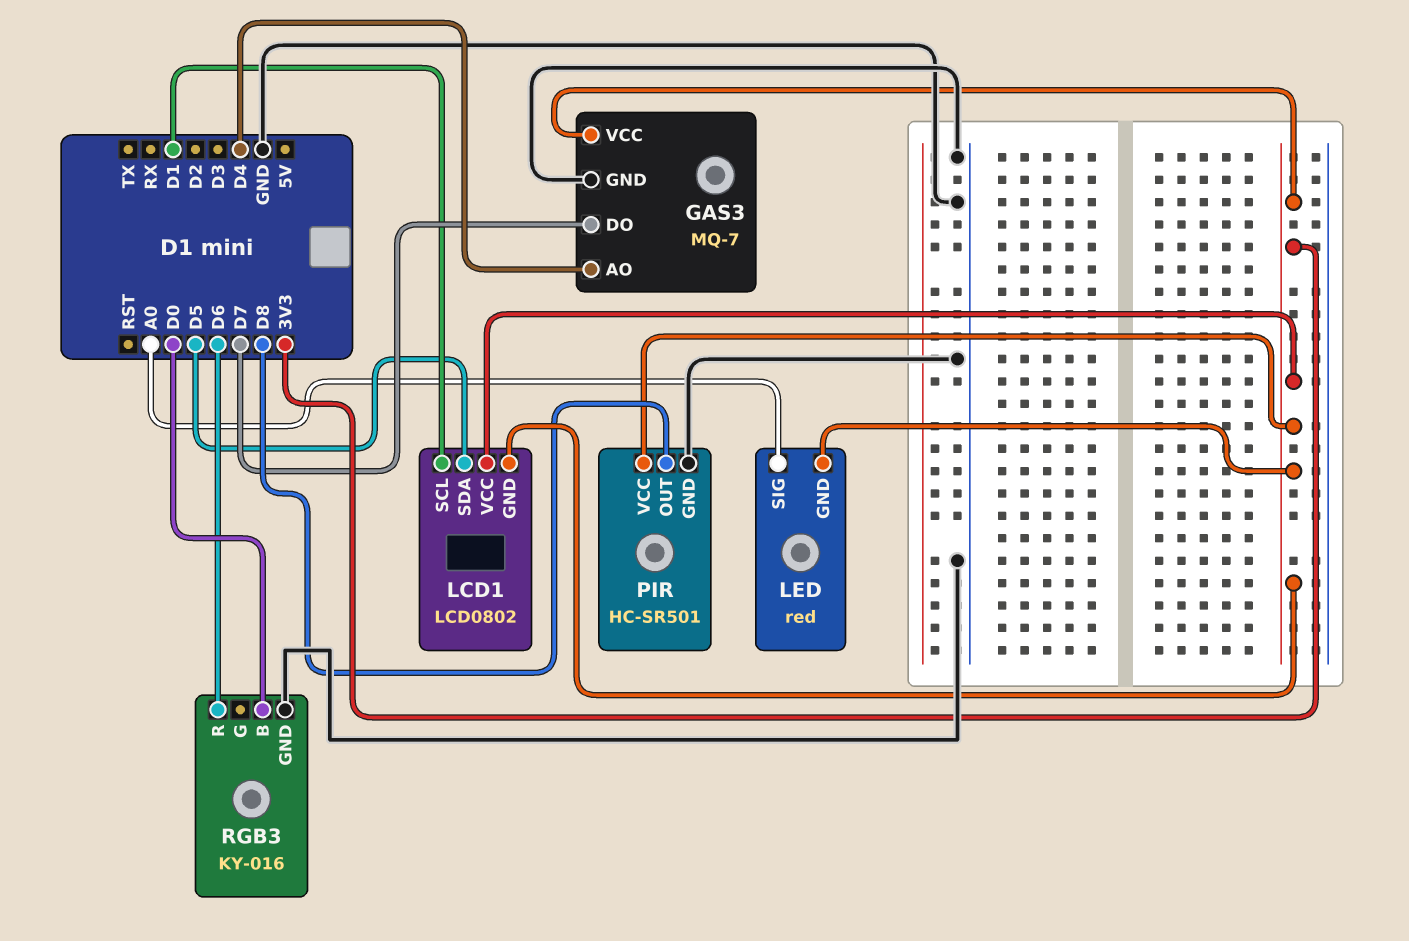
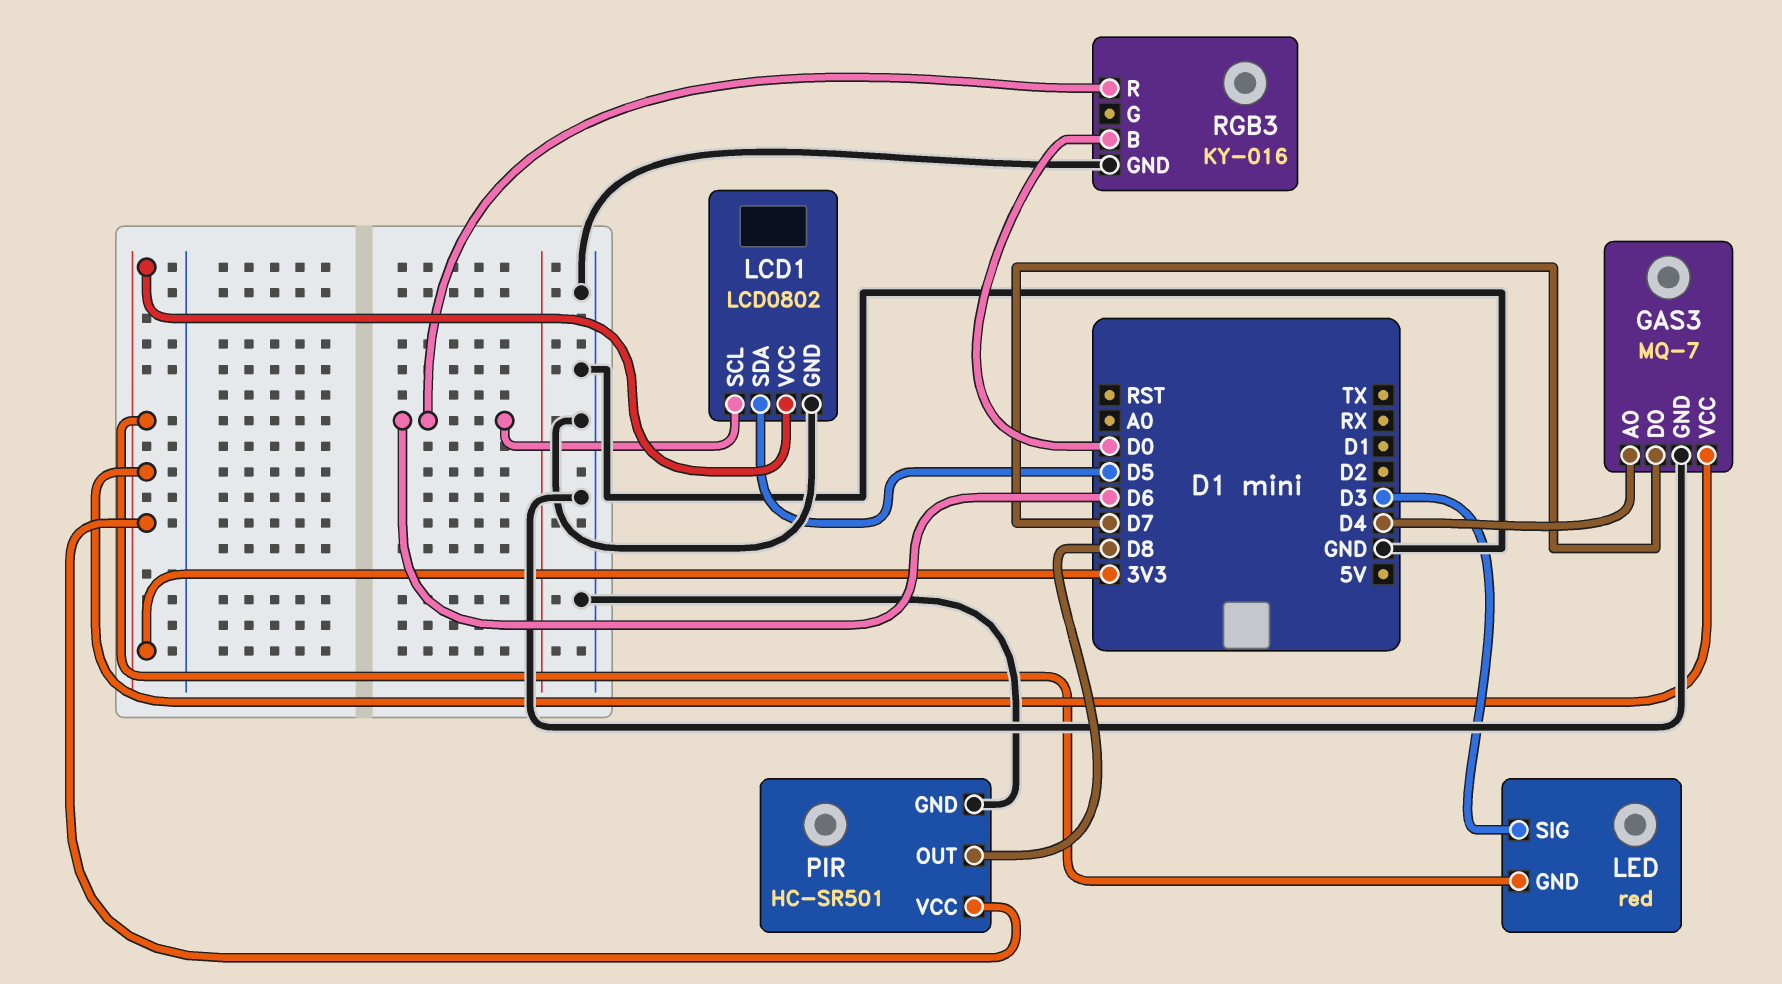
LCD1 pin GND: 3V3 -> GND
LCD1 pin SCL: D1 -> D6
LED pin SIG: A0 -> D3

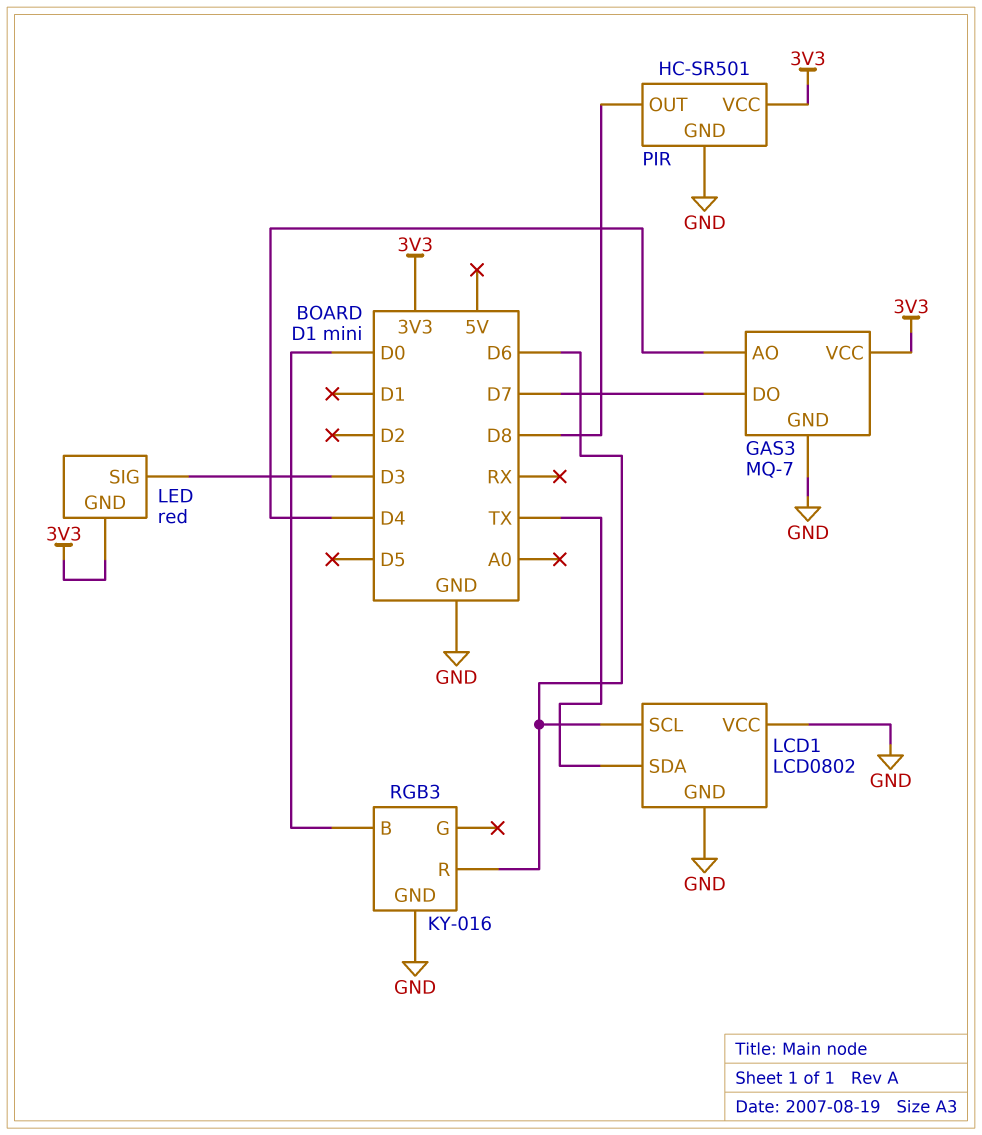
LCD1 pin SDA: D5 -> TX
LCD1 pin VCC: 3V3 -> GND

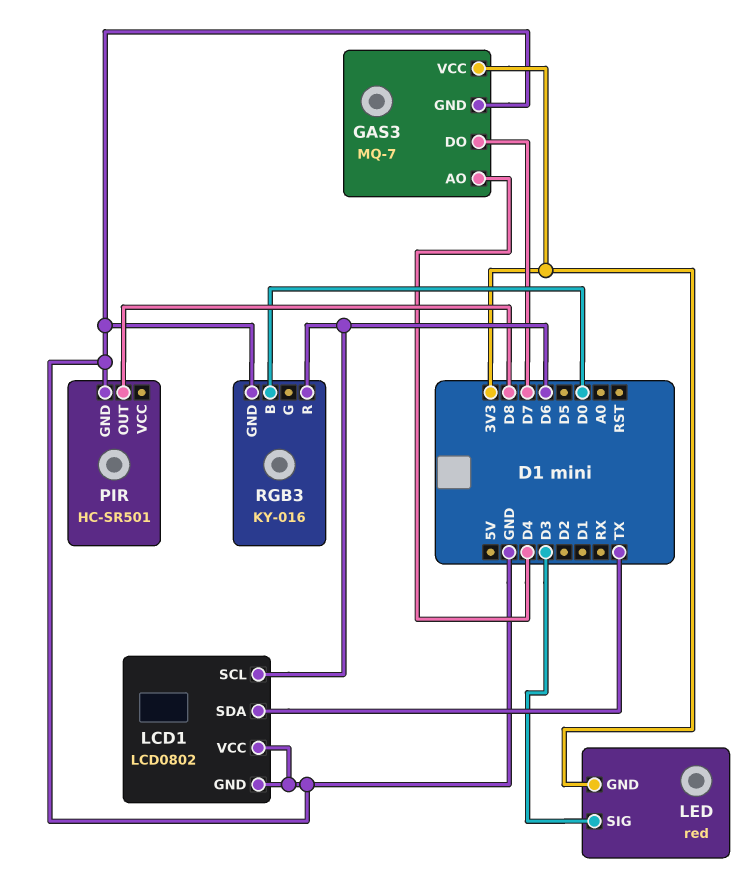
PIR pin VCC: 3V3 -> none

